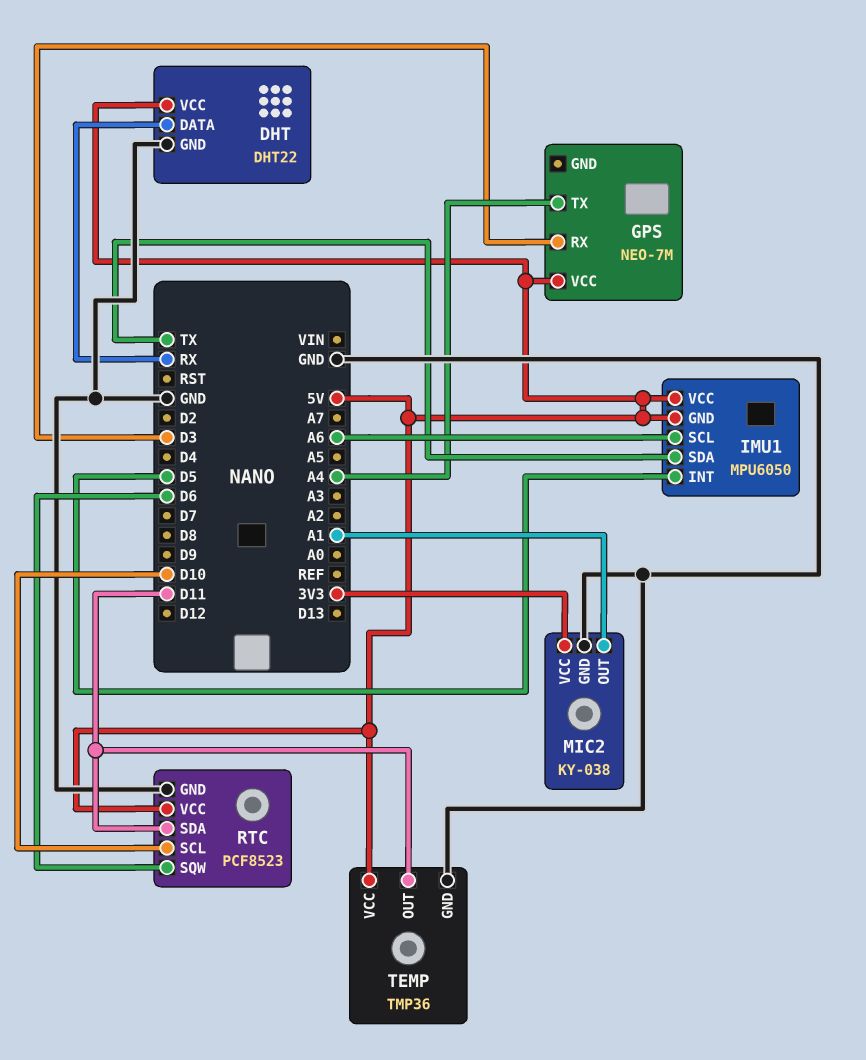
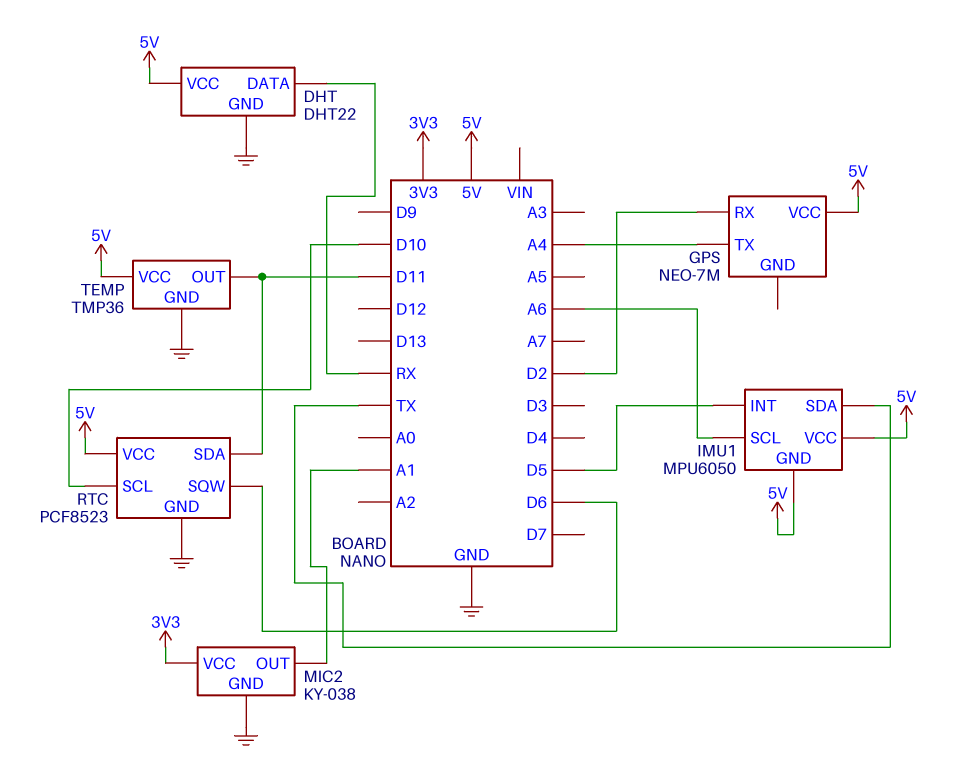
GPS pin RX: D3 -> D2

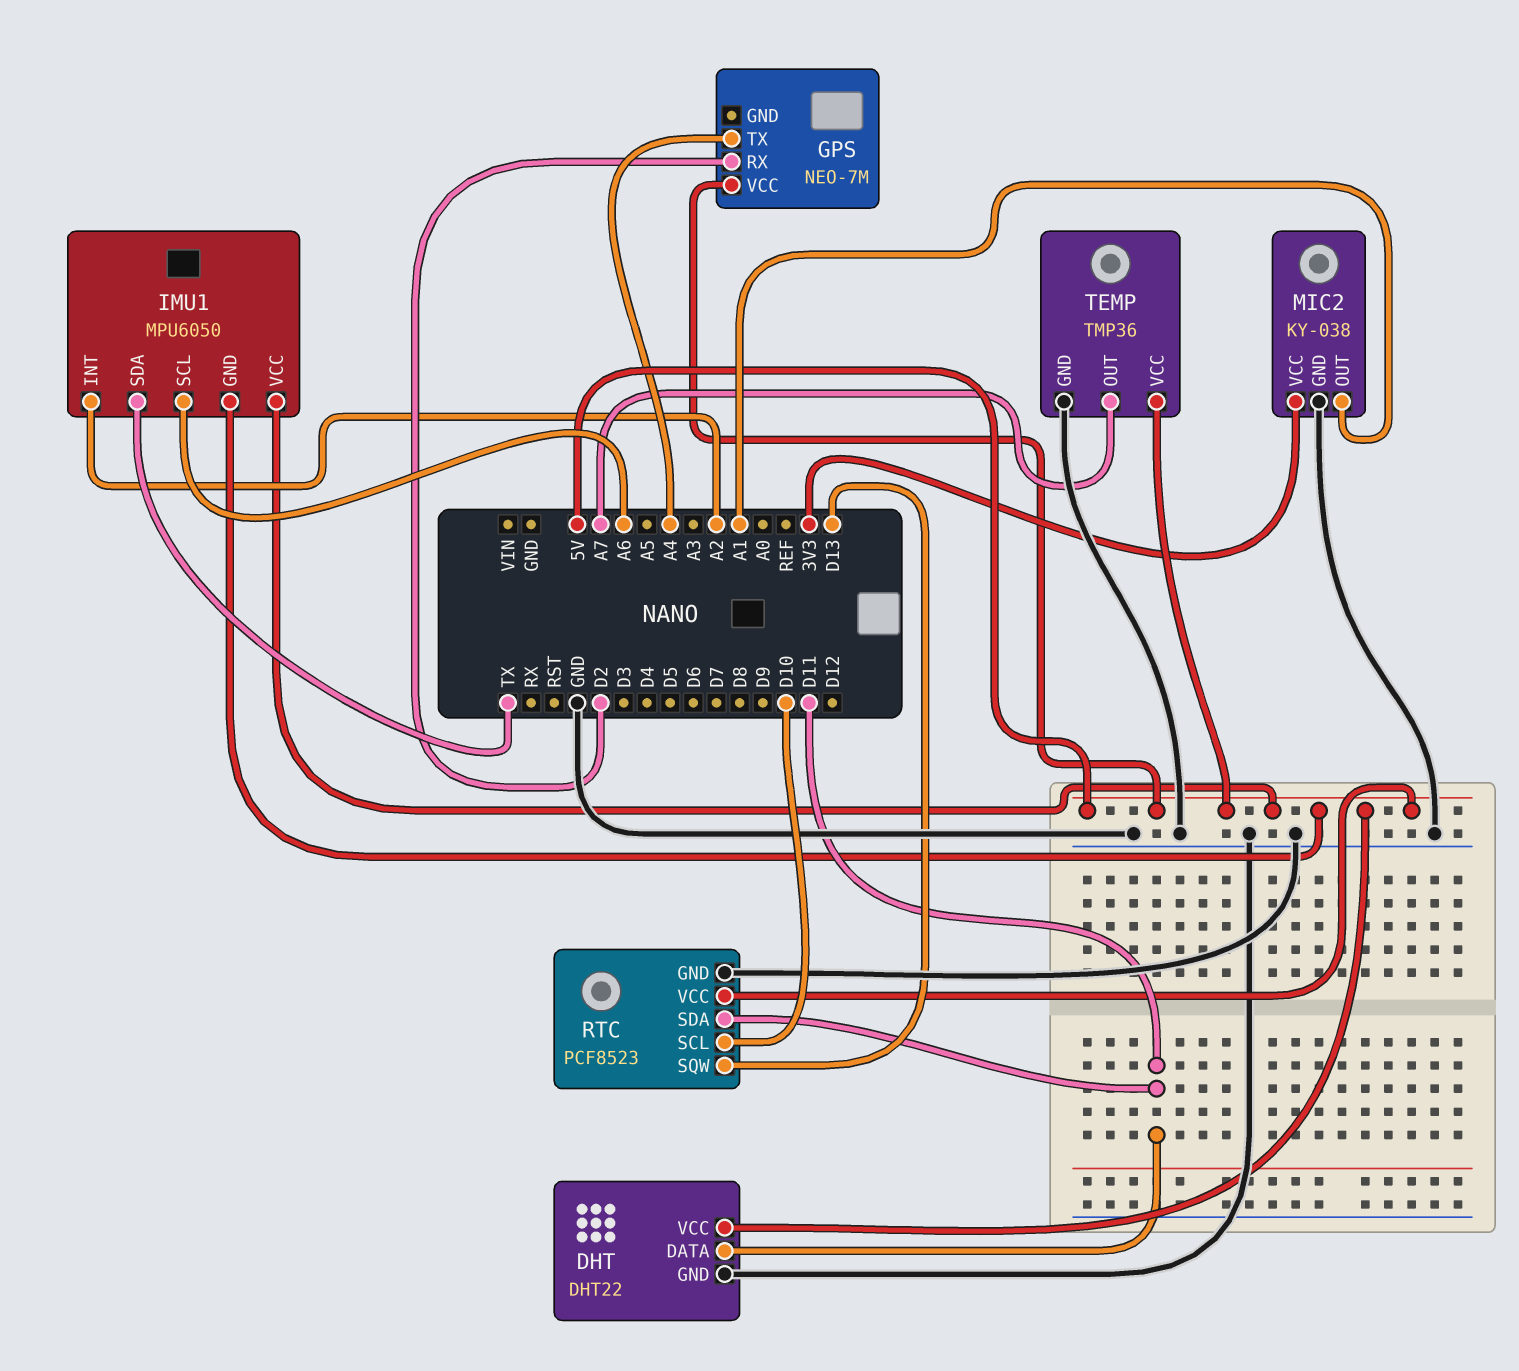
DHT pin DATA: RX -> D11
IMU1 pin INT: D5 -> A2
RTC pin SQW: D6 -> D13
TEMP pin OUT: D11 -> A7

